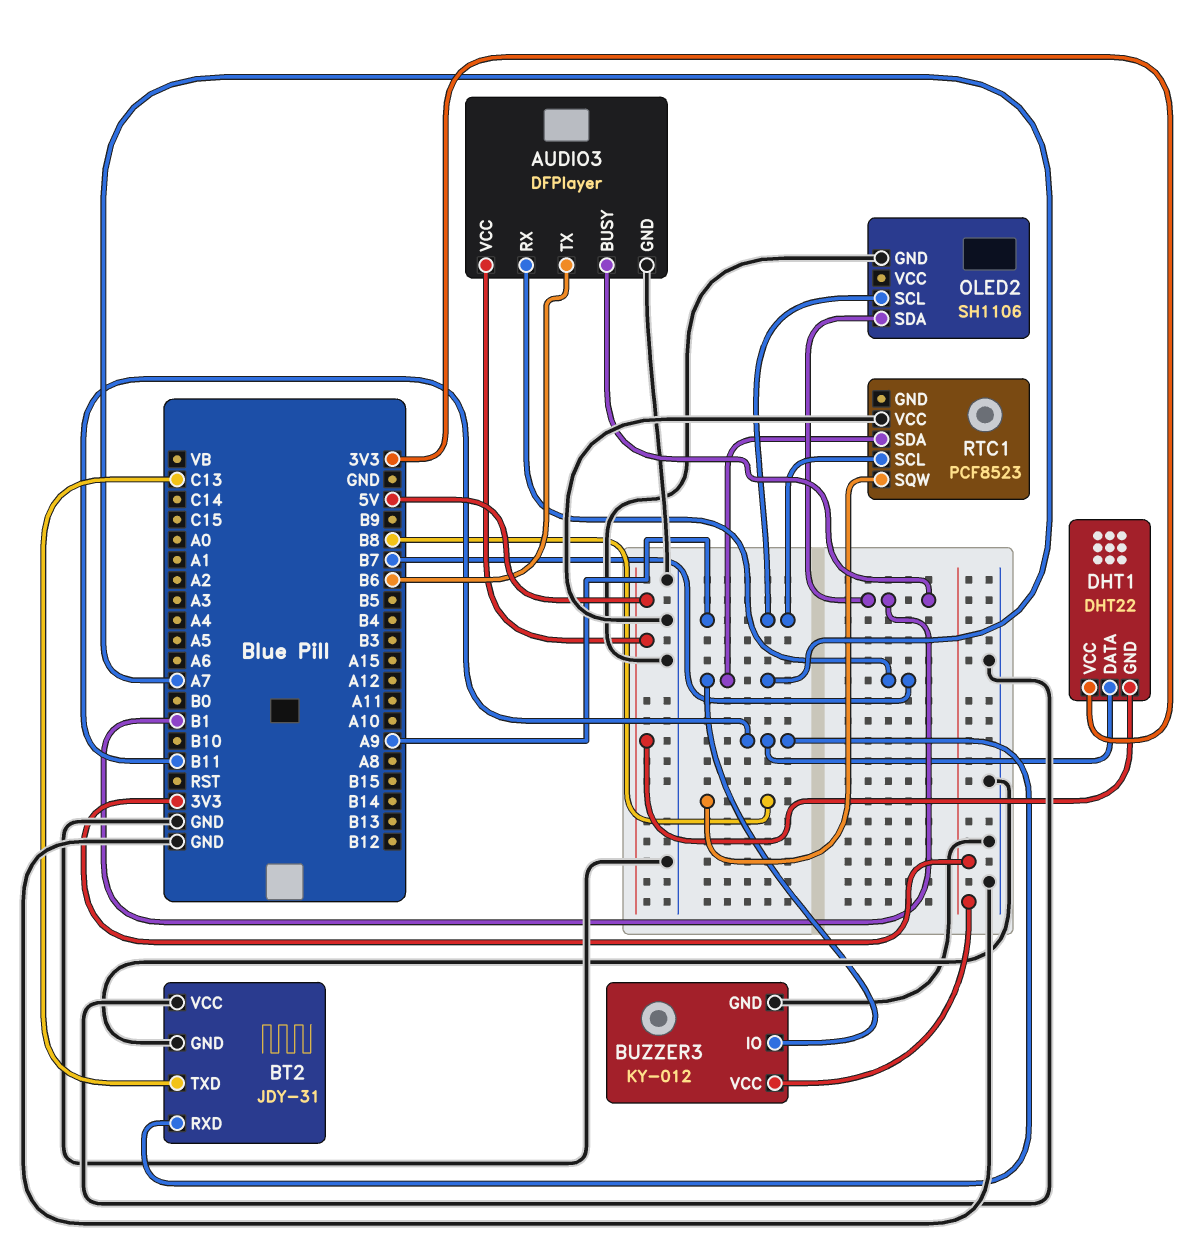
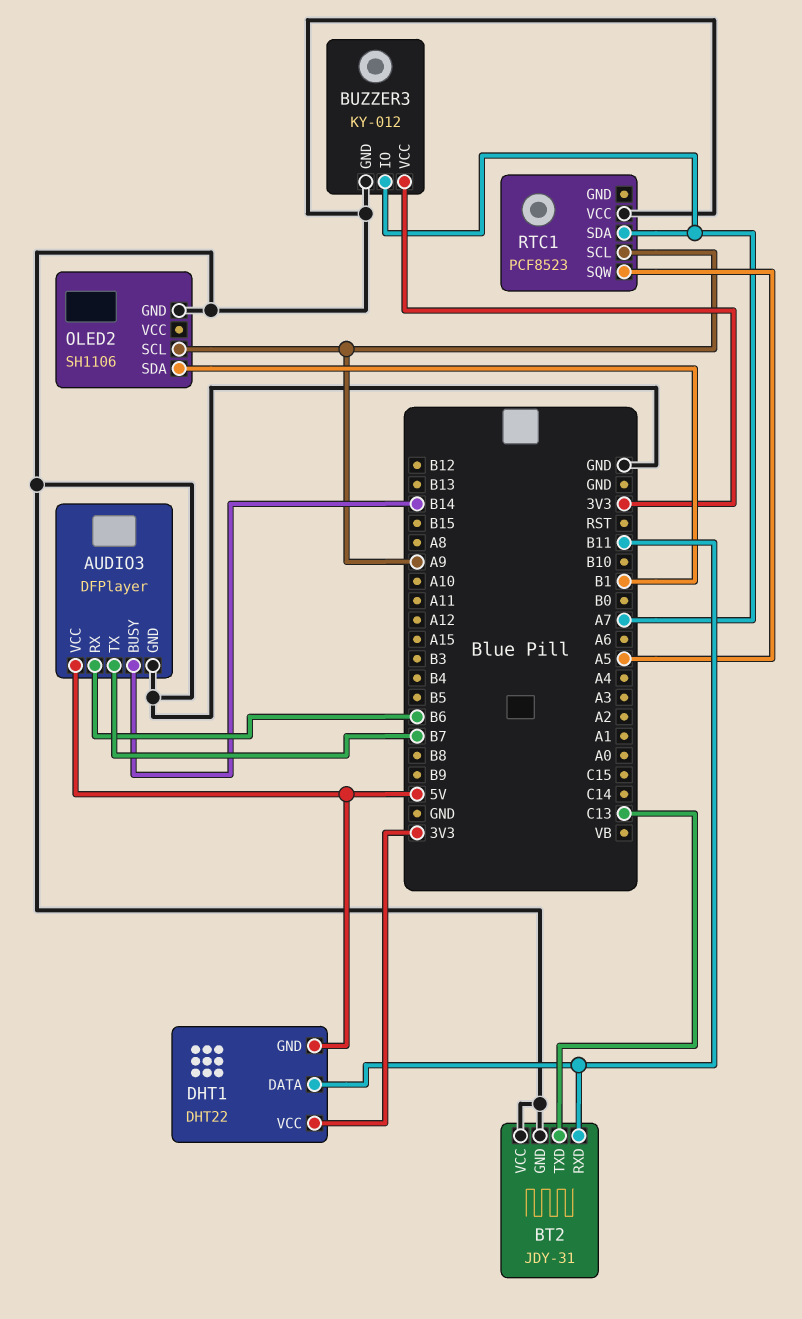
AUDIO3 pin BUSY: B1 -> B14
AUDIO3 pin RX: B7 -> B6
AUDIO3 pin TX: B6 -> B7
RTC1 pin SQW: B8 -> A5

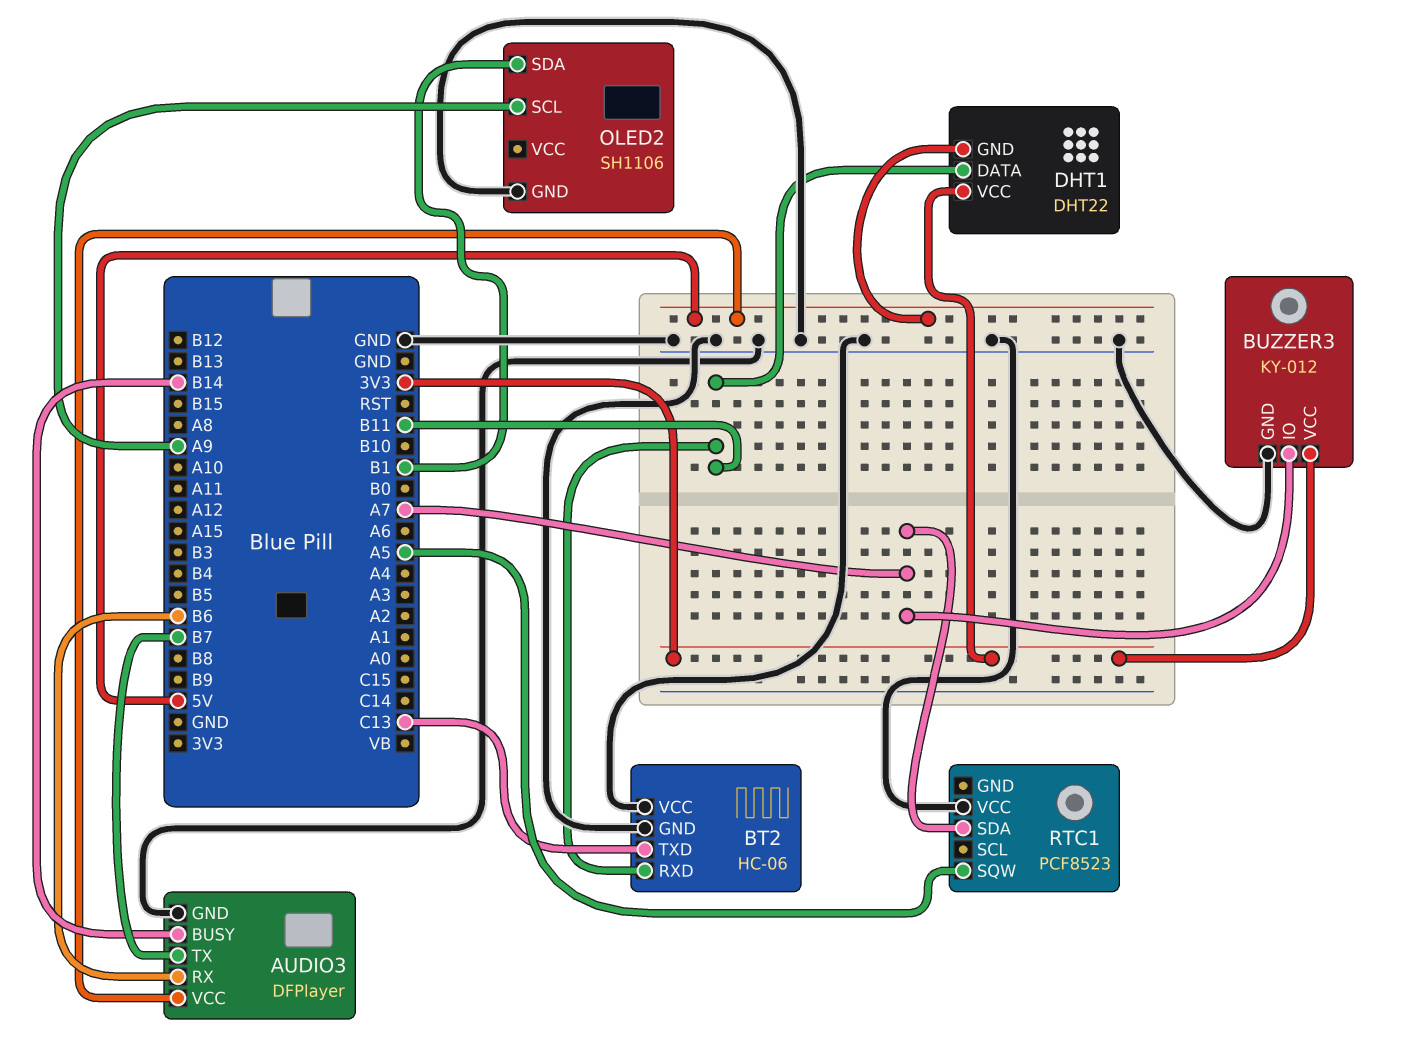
BT2: JDY-31 -> HC-06
RTC1 pin SCL: A9 -> none

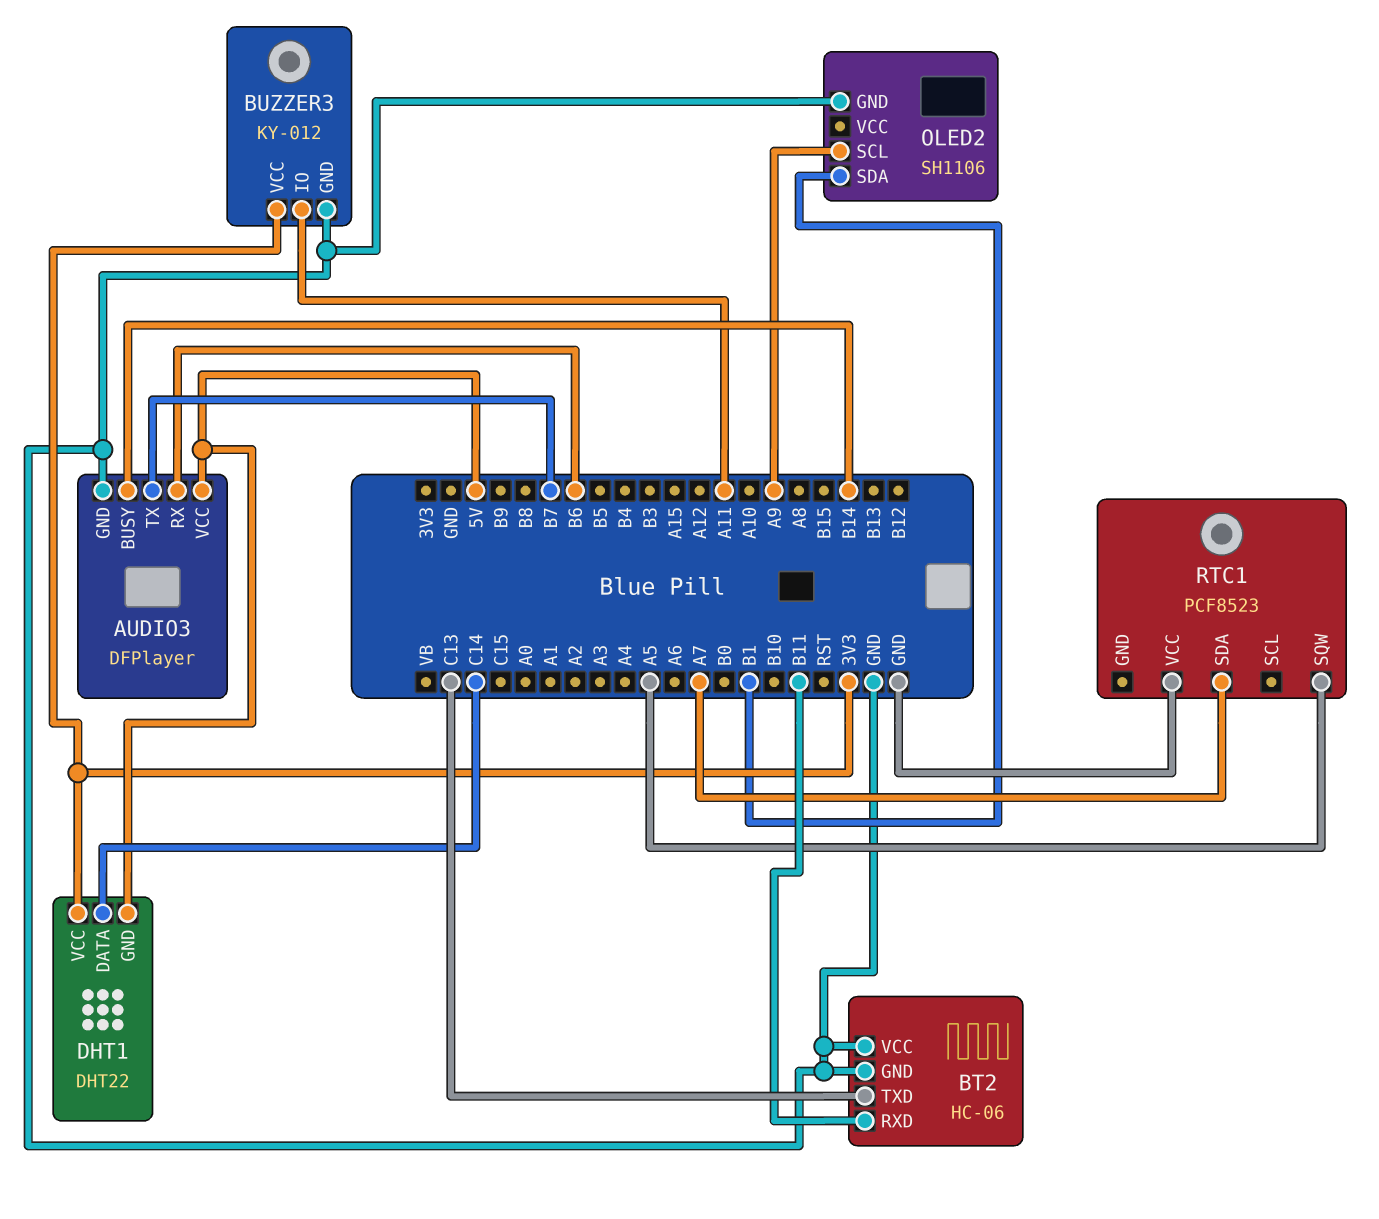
BUZZER3 pin IO: A7 -> A11
DHT1 pin DATA: B11 -> C14

